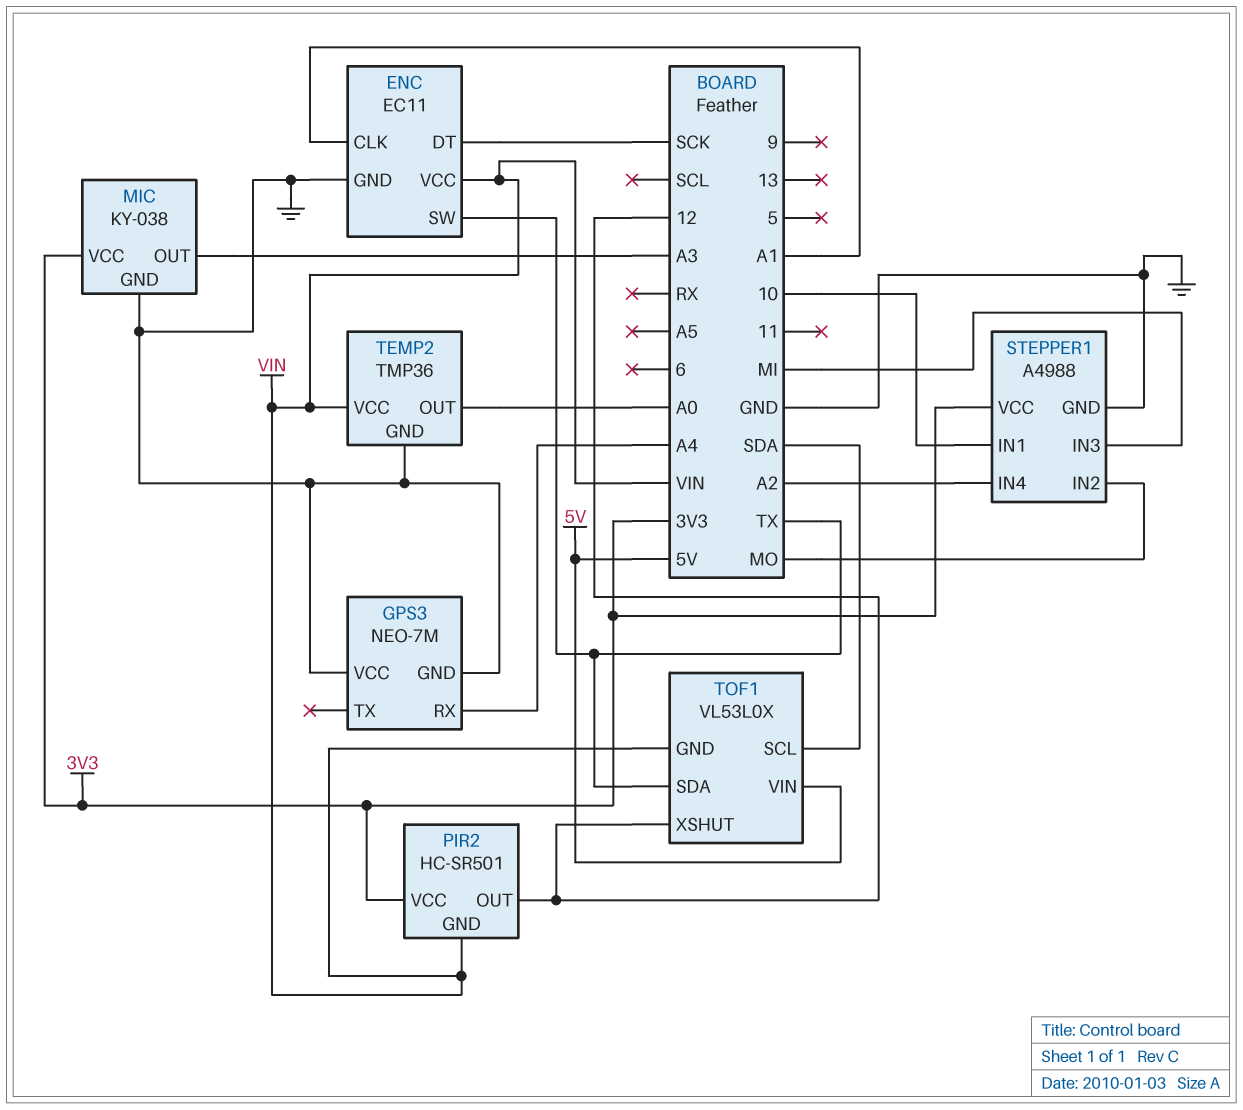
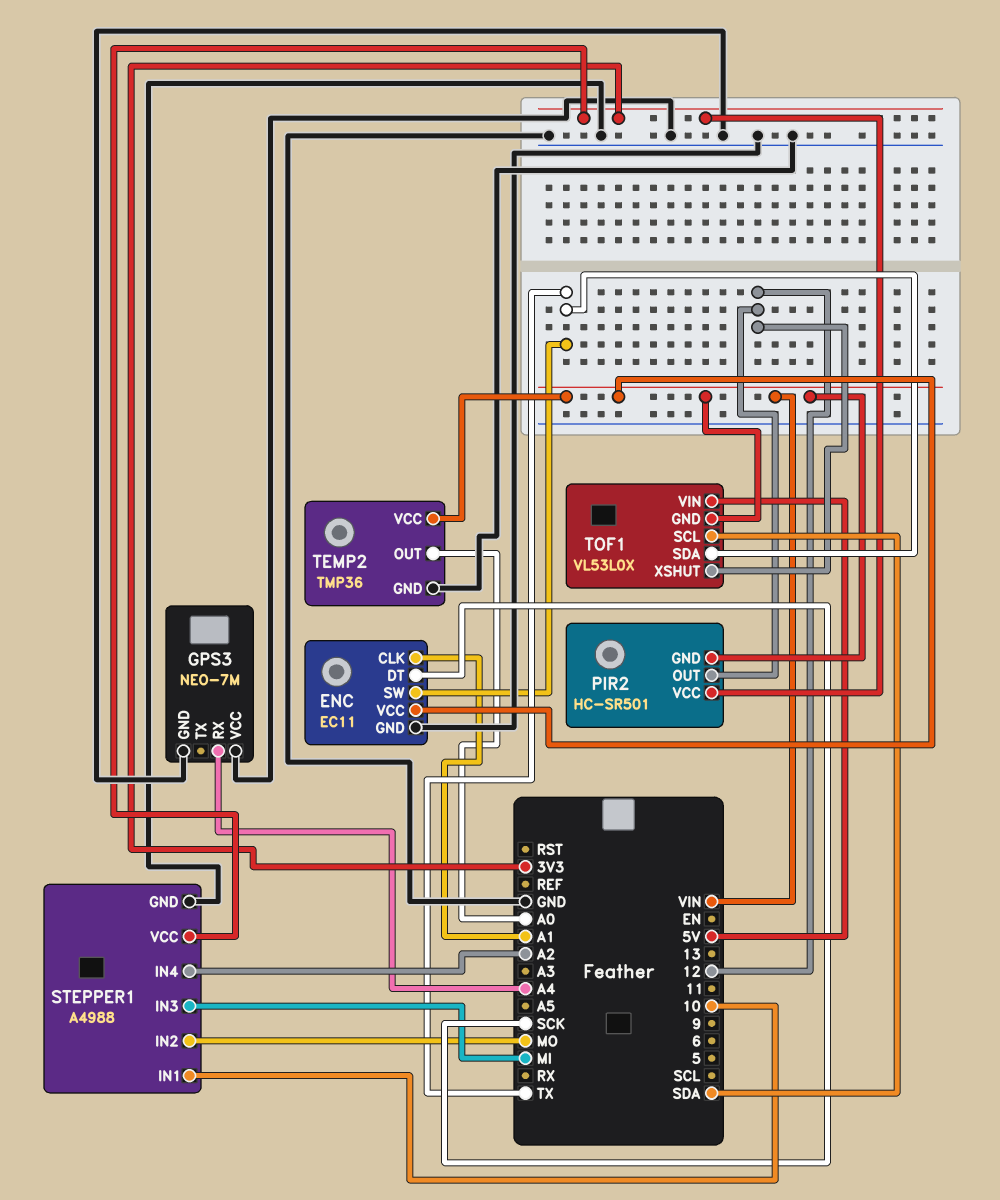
MIC: KY-038 -> none
MIC pin GND: GND -> none
MIC pin OUT: A3 -> none
MIC pin VCC: 3V3 -> none

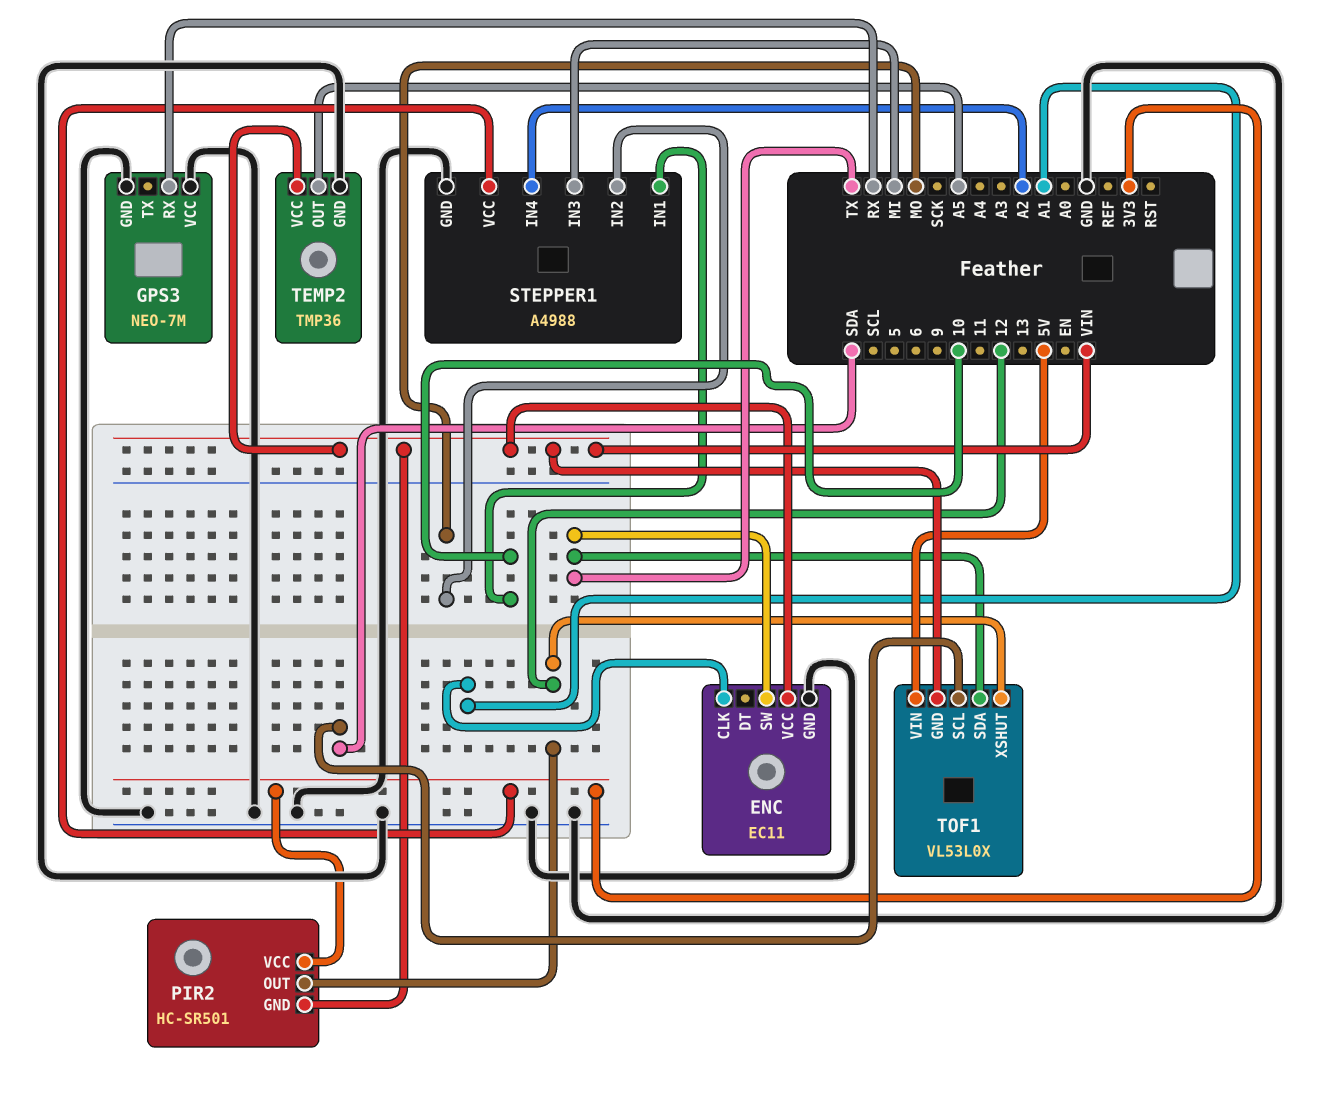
ENC pin DT: SCK -> none
GPS3 pin RX: A4 -> RX
TEMP2 pin OUT: A0 -> A5

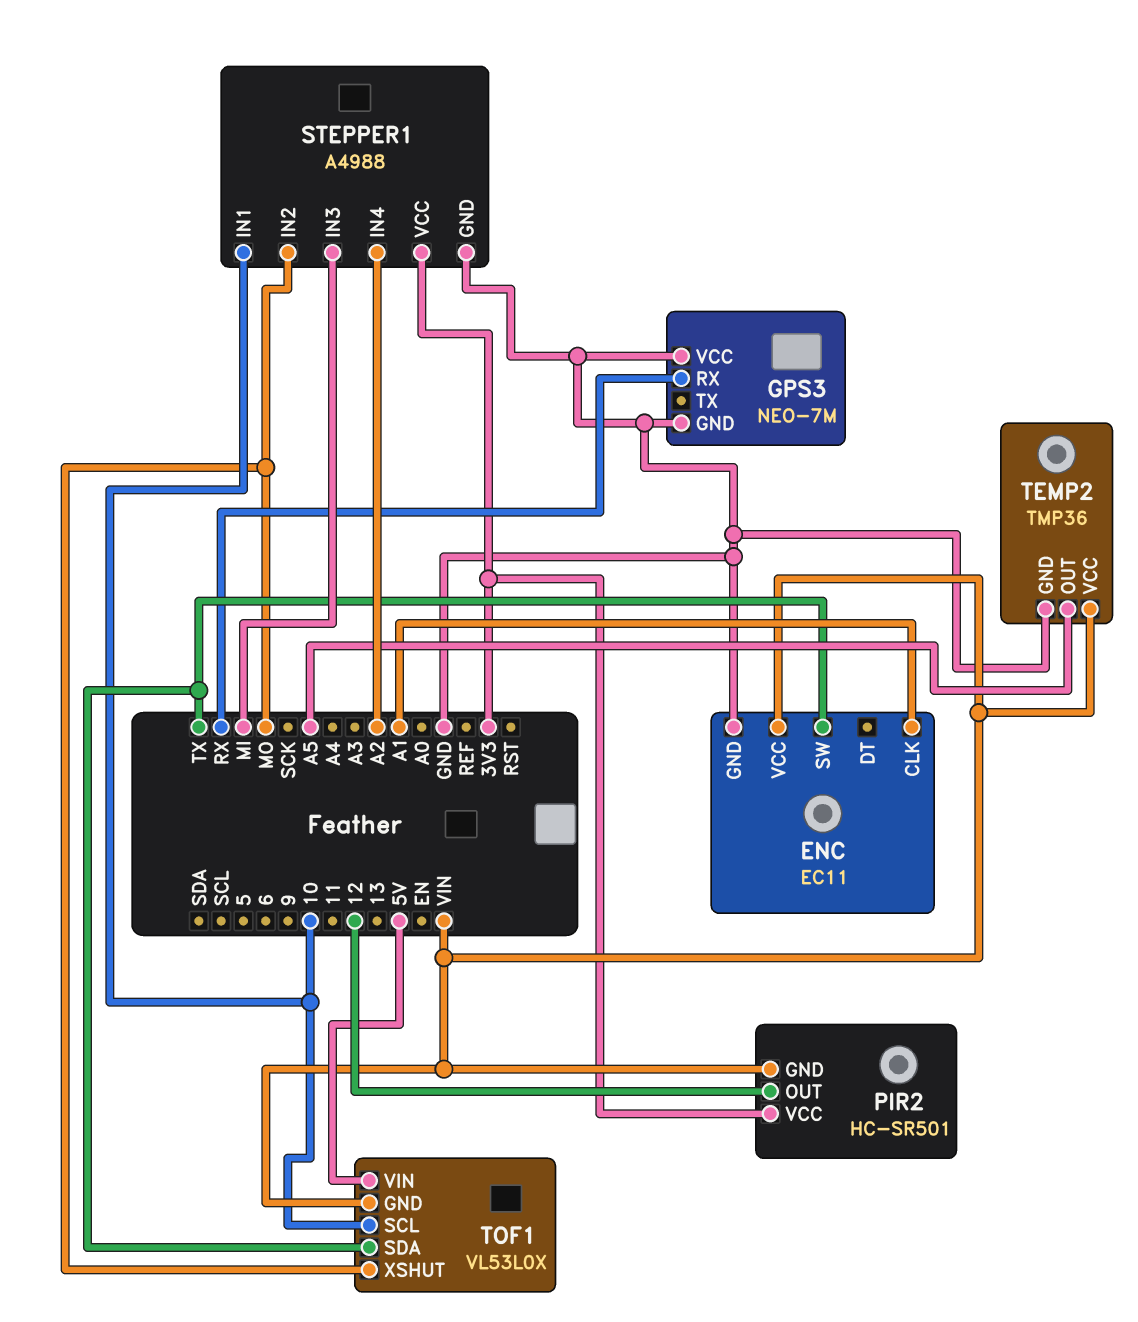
TOF1 pin SCL: SDA -> 10
TOF1 pin XSHUT: 12 -> MO

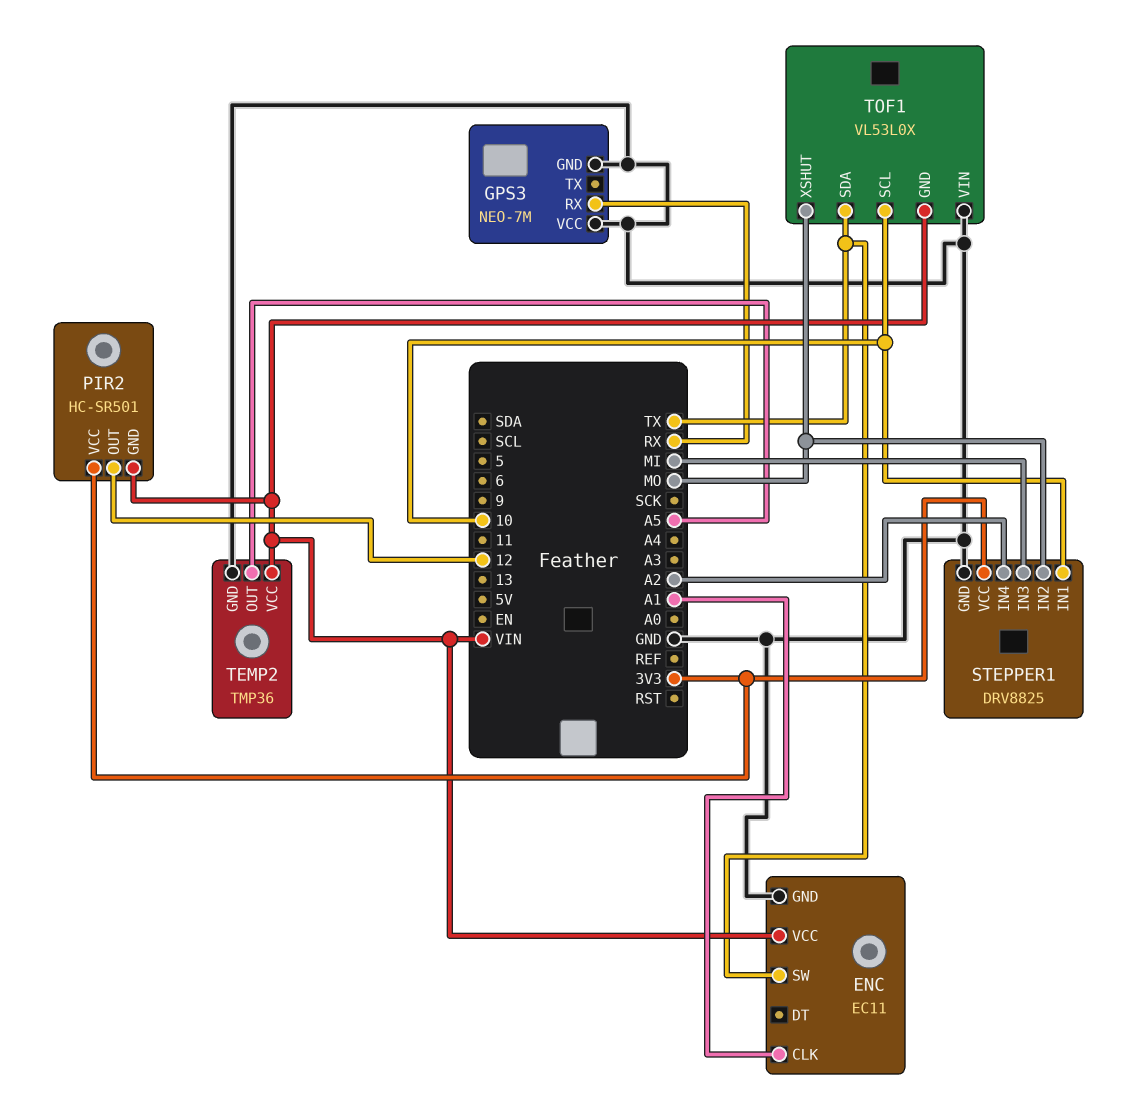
STEPPER1: A4988 -> DRV8825
TOF1 pin VIN: 5V -> GND

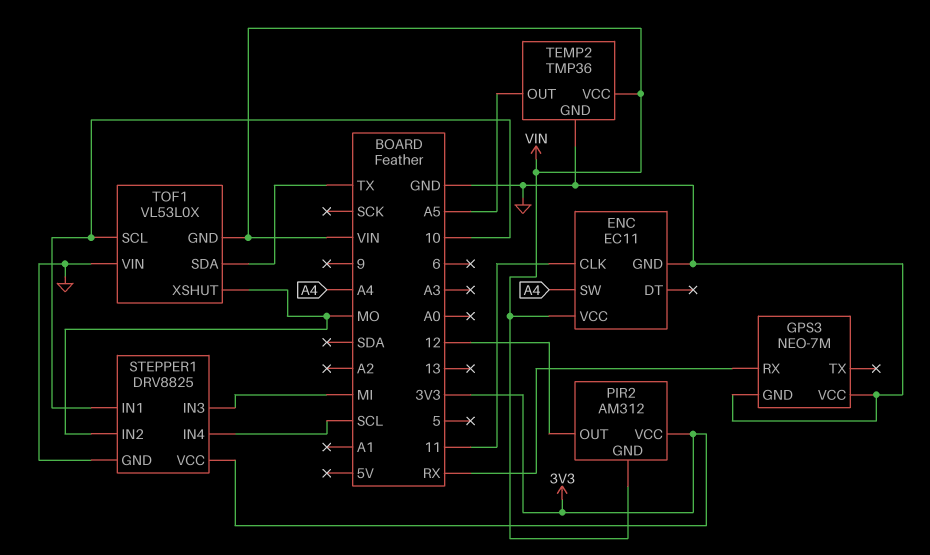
ENC pin CLK: A1 -> 11
ENC pin SW: TX -> A4
PIR2: HC-SR501 -> AM312
STEPPER1 pin IN4: A2 -> SCL

